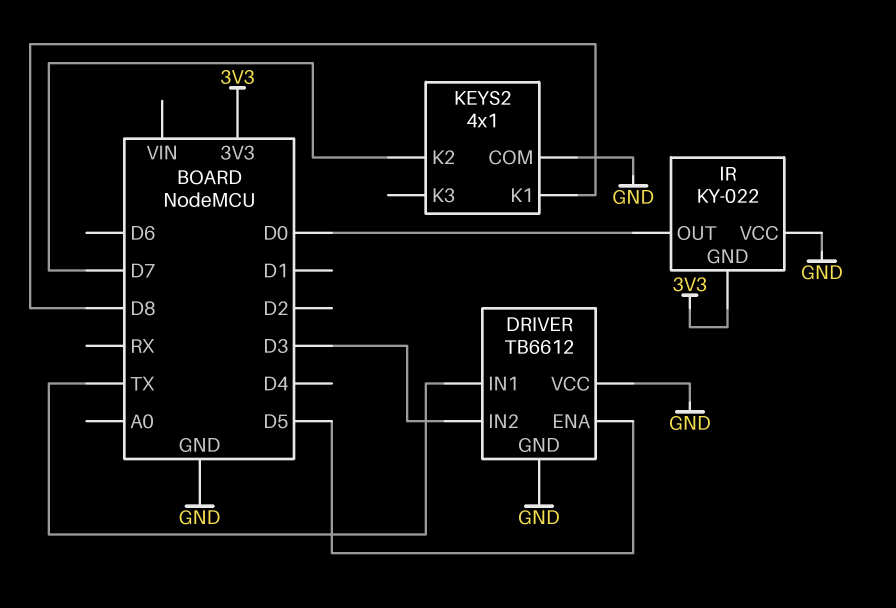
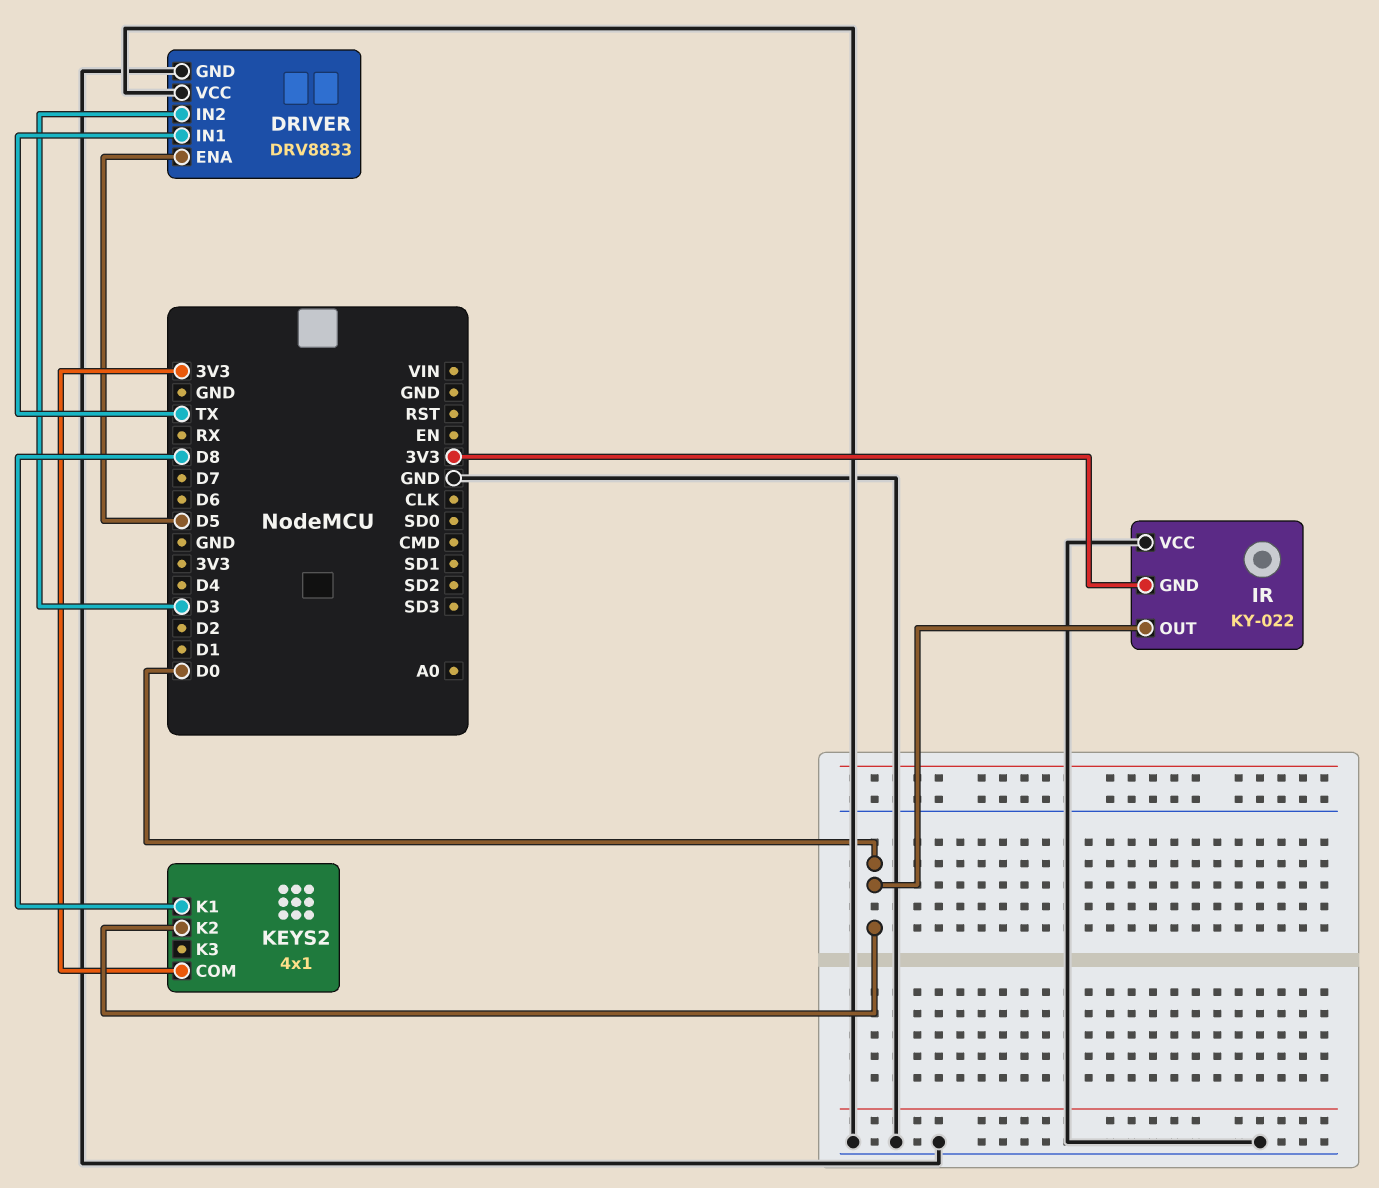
DRIVER: TB6612 -> DRV8833
KEYS2 pin COM: GND -> 3V3
KEYS2 pin K2: D7 -> D0

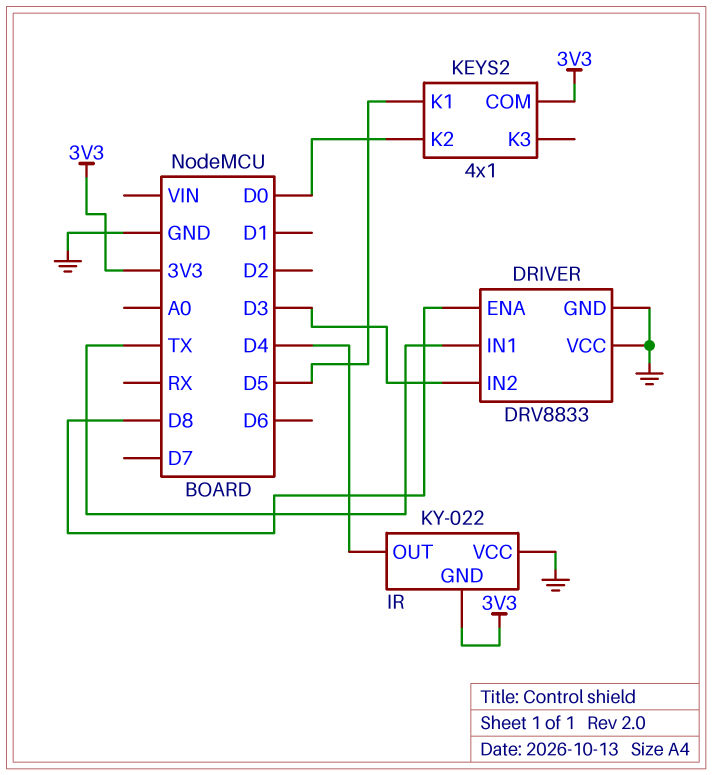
DRIVER pin ENA: D5 -> D8
IR pin OUT: D0 -> D4
KEYS2 pin K1: D8 -> D5

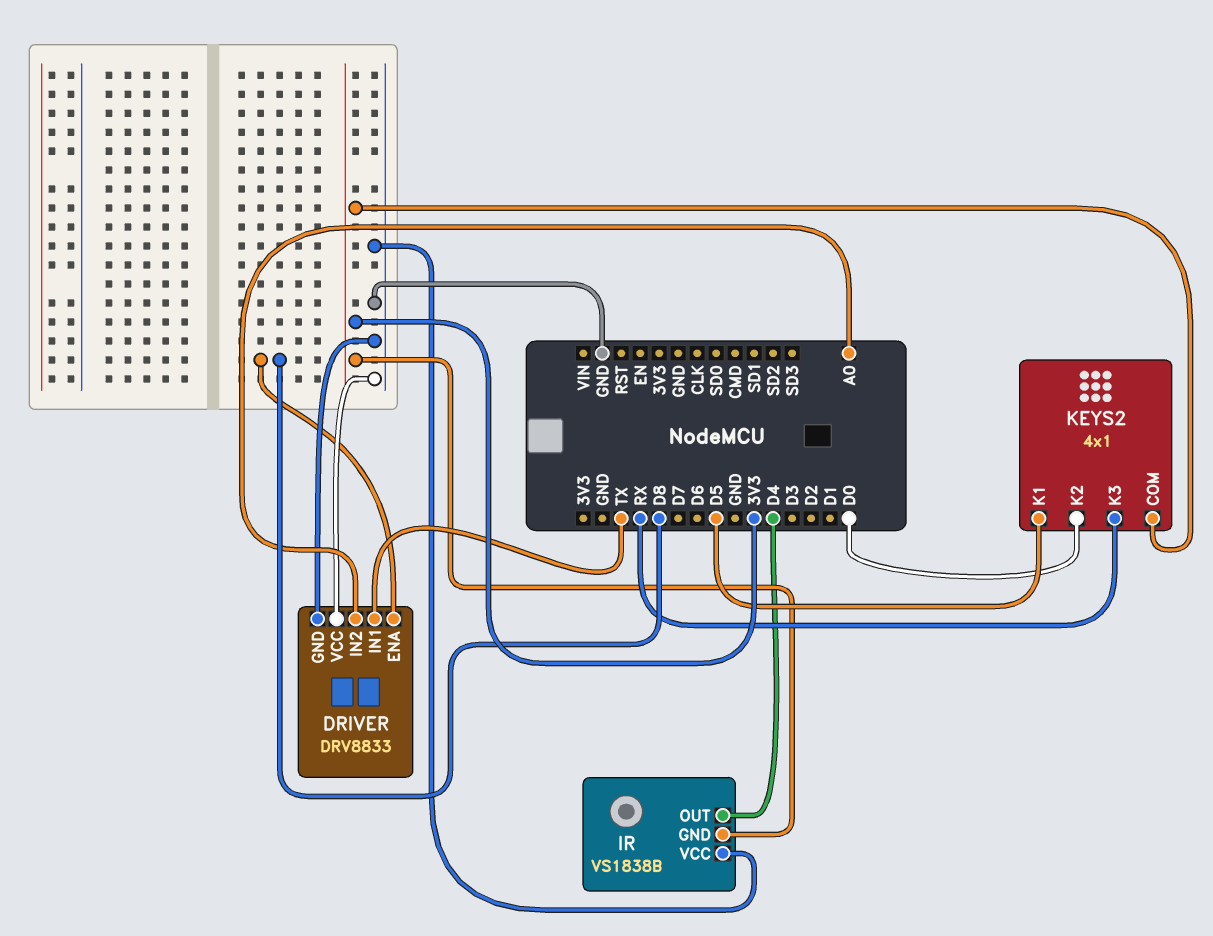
DRIVER pin IN2: D3 -> A0
IR: KY-022 -> VS1838B
KEYS2 pin K3: none -> RX

